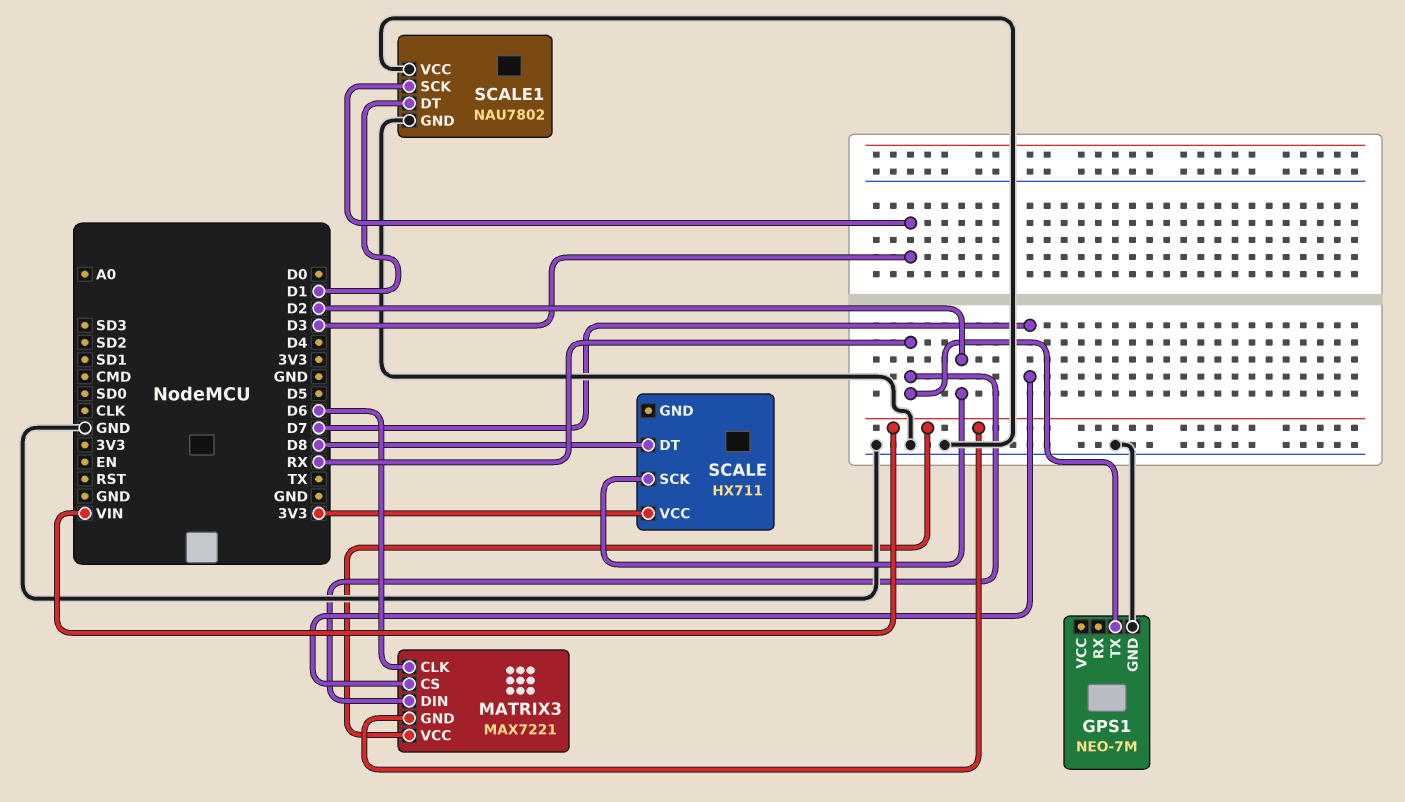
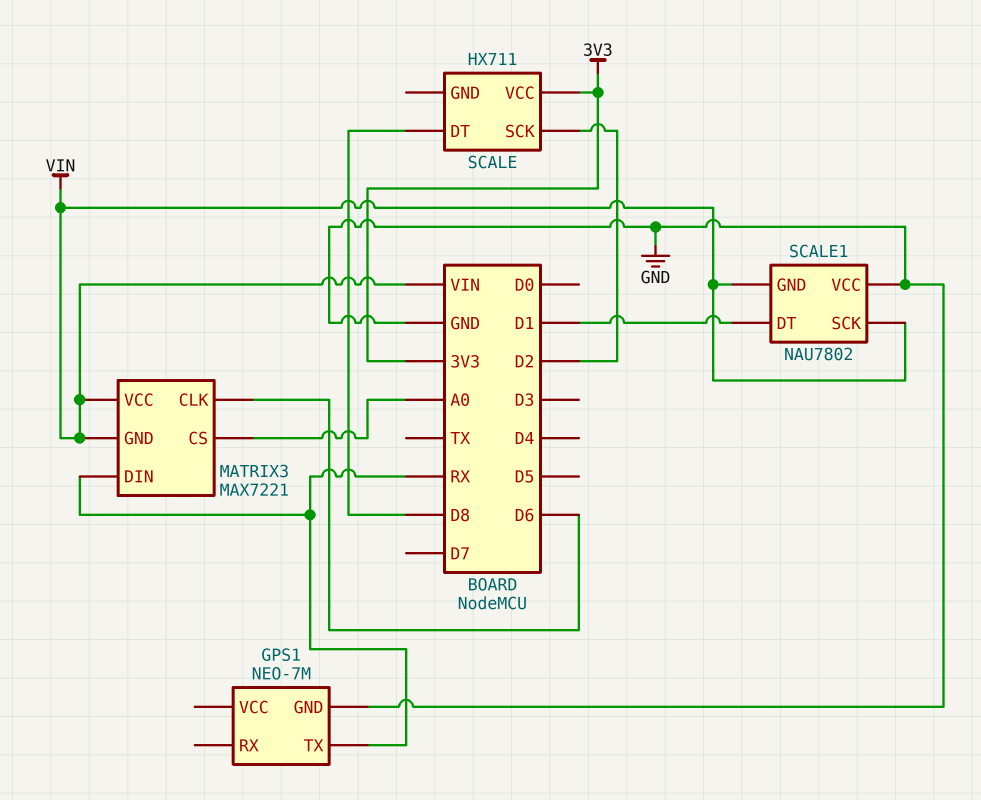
MATRIX3 pin CS: D7 -> A0
SCALE1 pin GND: GND -> VIN
SCALE1 pin SCK: D3 -> VIN

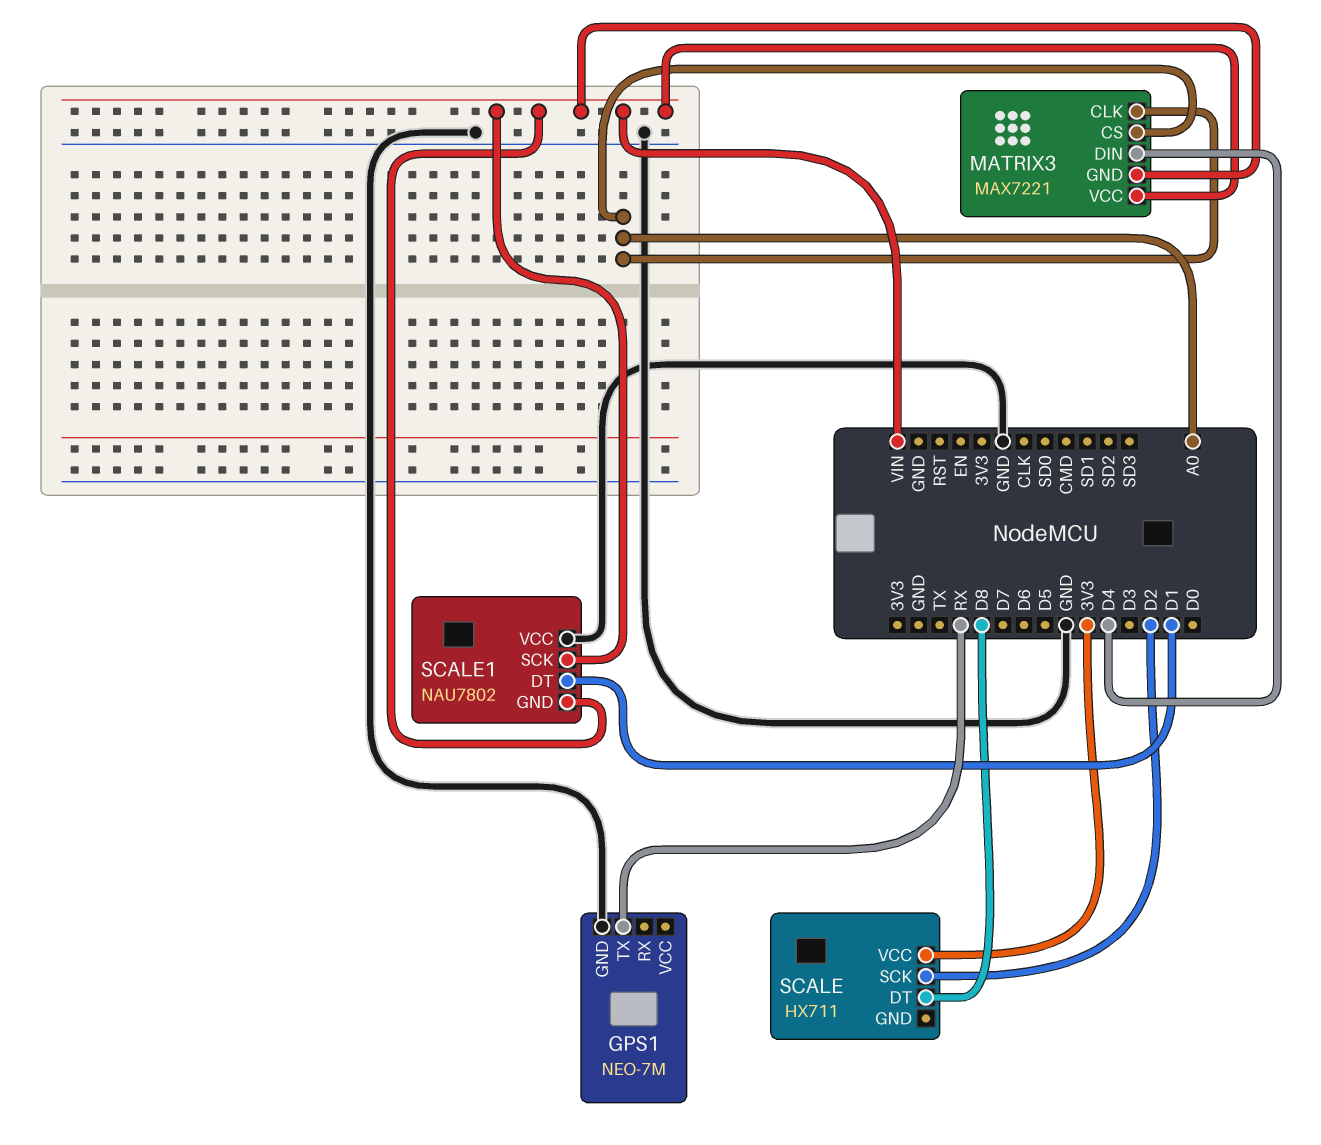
MATRIX3 pin CLK: D6 -> A0
MATRIX3 pin DIN: RX -> D4

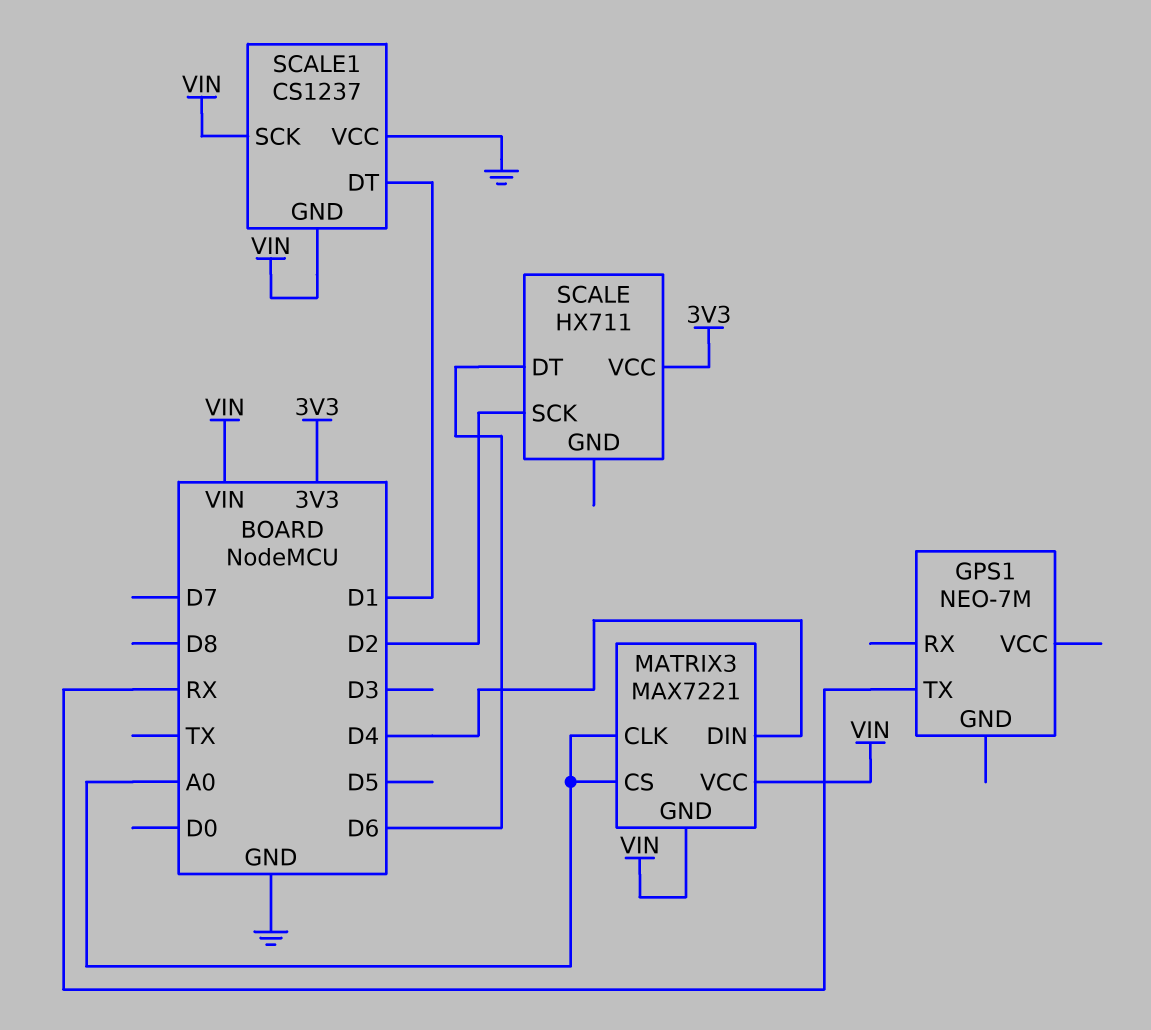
GPS1 pin GND: GND -> none
SCALE pin DT: D8 -> D6
SCALE1: NAU7802 -> CS1237

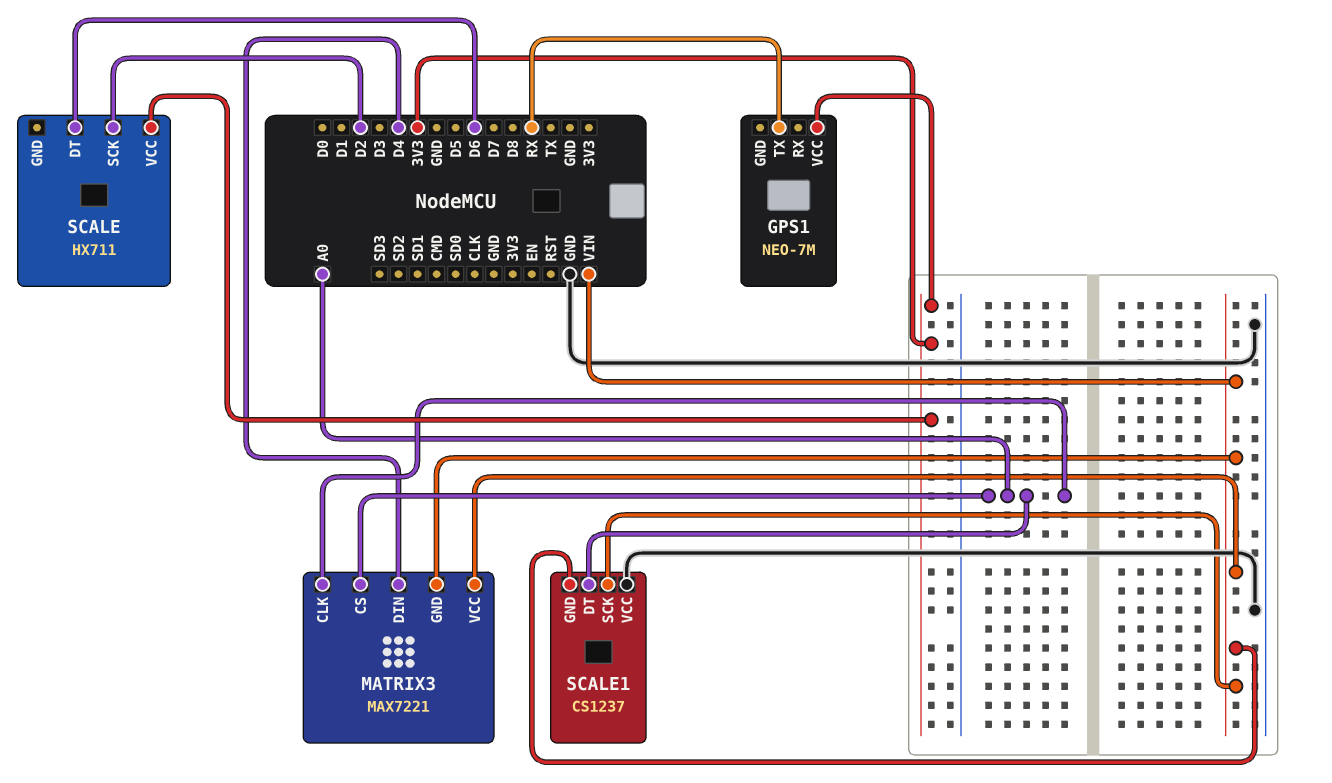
GPS1 pin VCC: none -> 3V3
SCALE1 pin DT: D1 -> A0

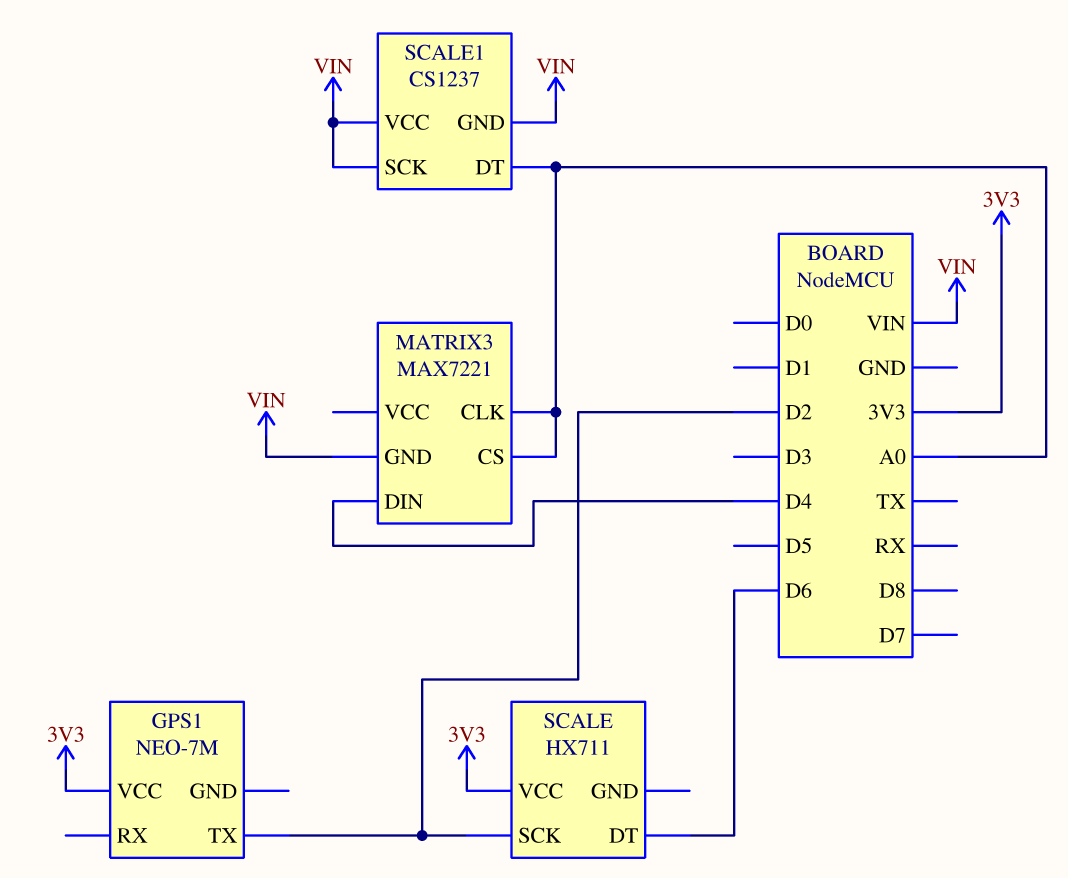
GPS1 pin TX: RX -> D2
MATRIX3 pin VCC: VIN -> none
SCALE1 pin VCC: GND -> VIN

